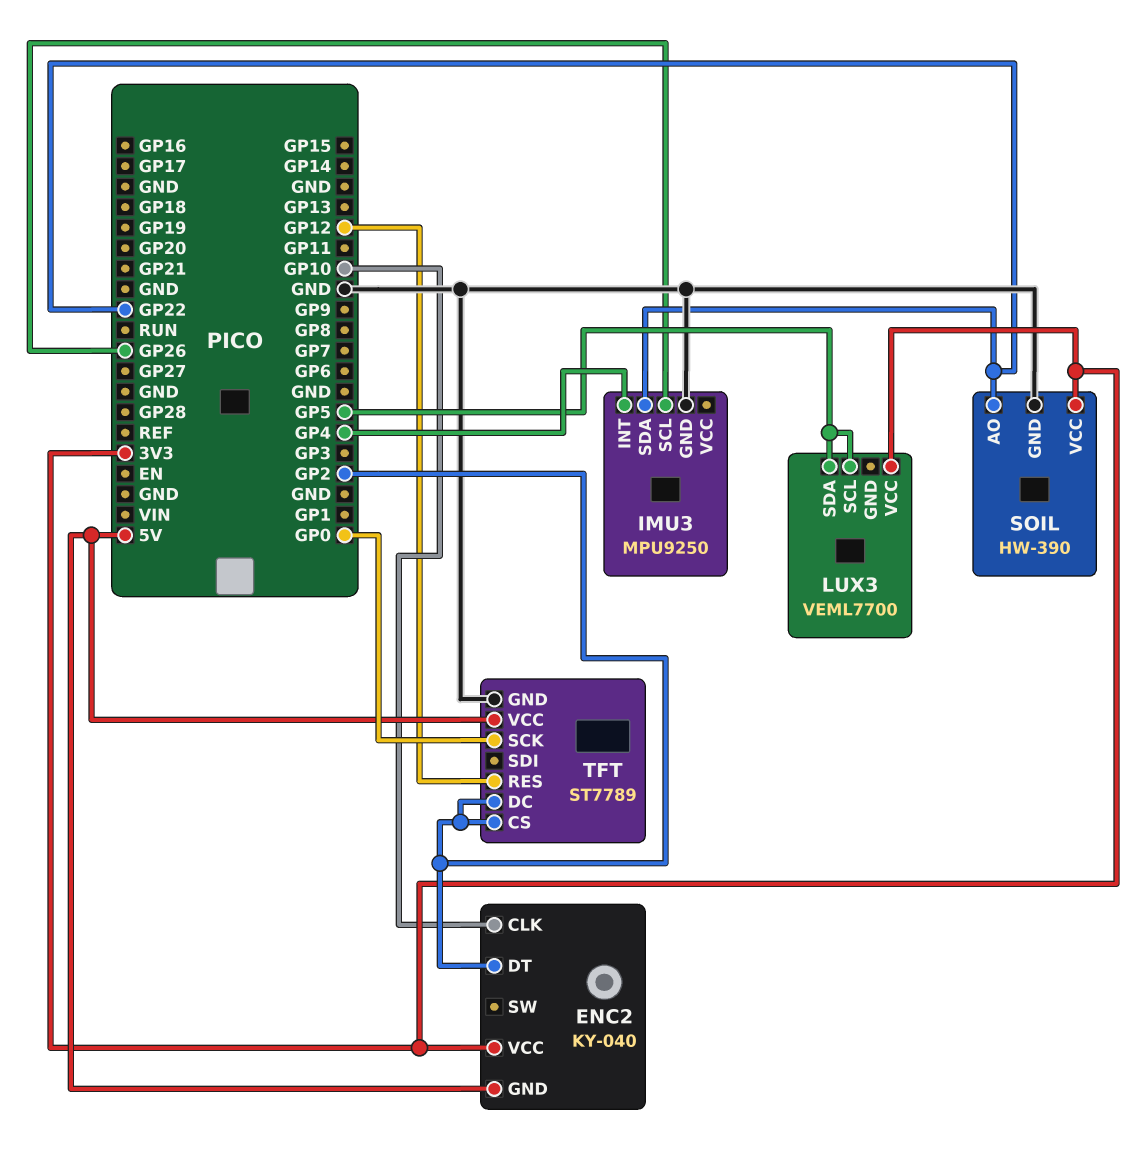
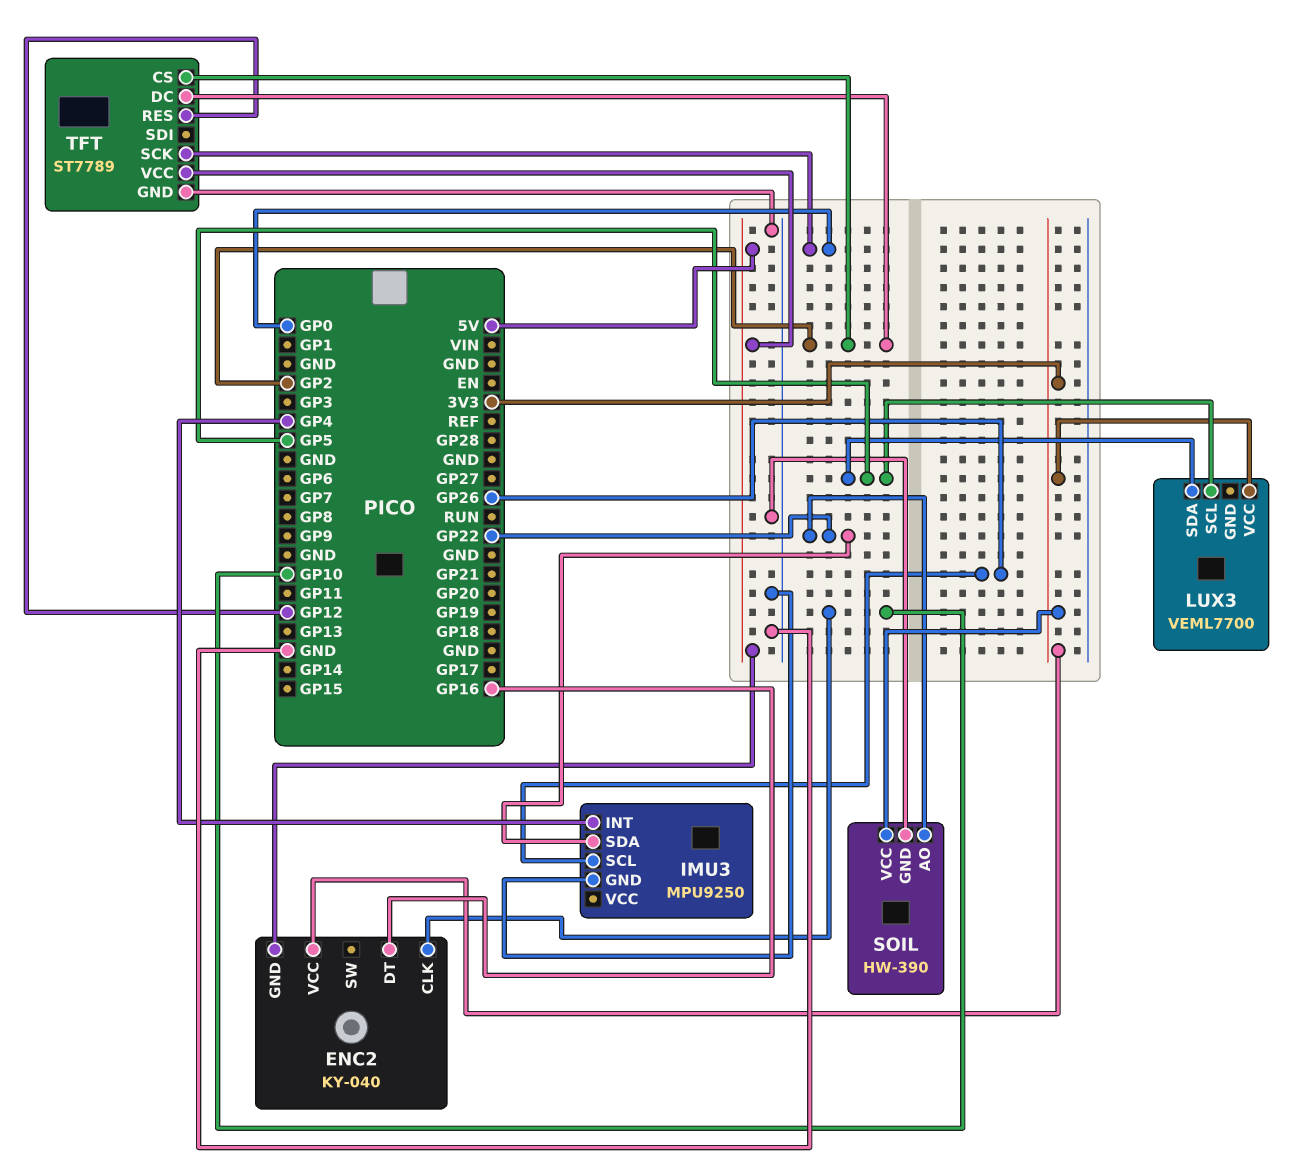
ENC2 pin DT: GP2 -> GP16

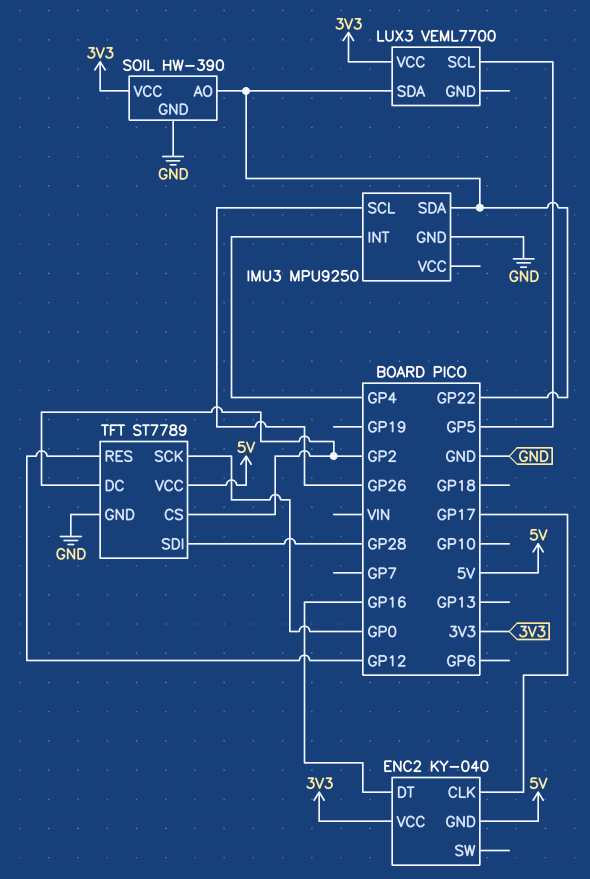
ENC2 pin CLK: GP10 -> GP17
LUX3 pin SDA: GP5 -> GP22
TFT pin SDI: none -> GP28

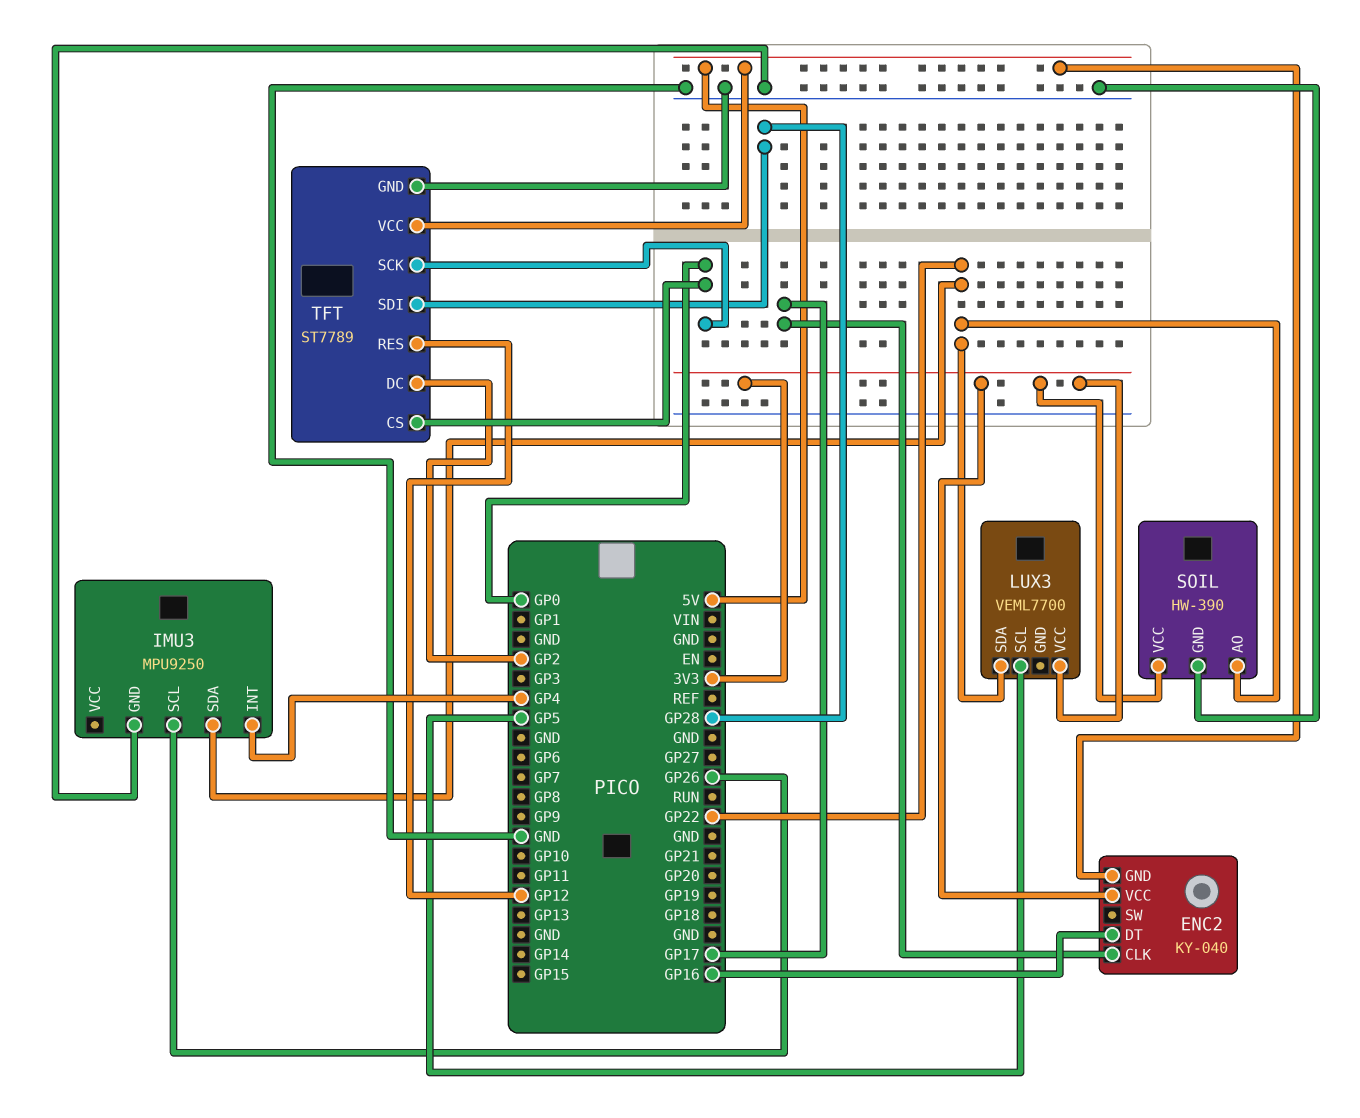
TFT pin CS: GP2 -> GP0

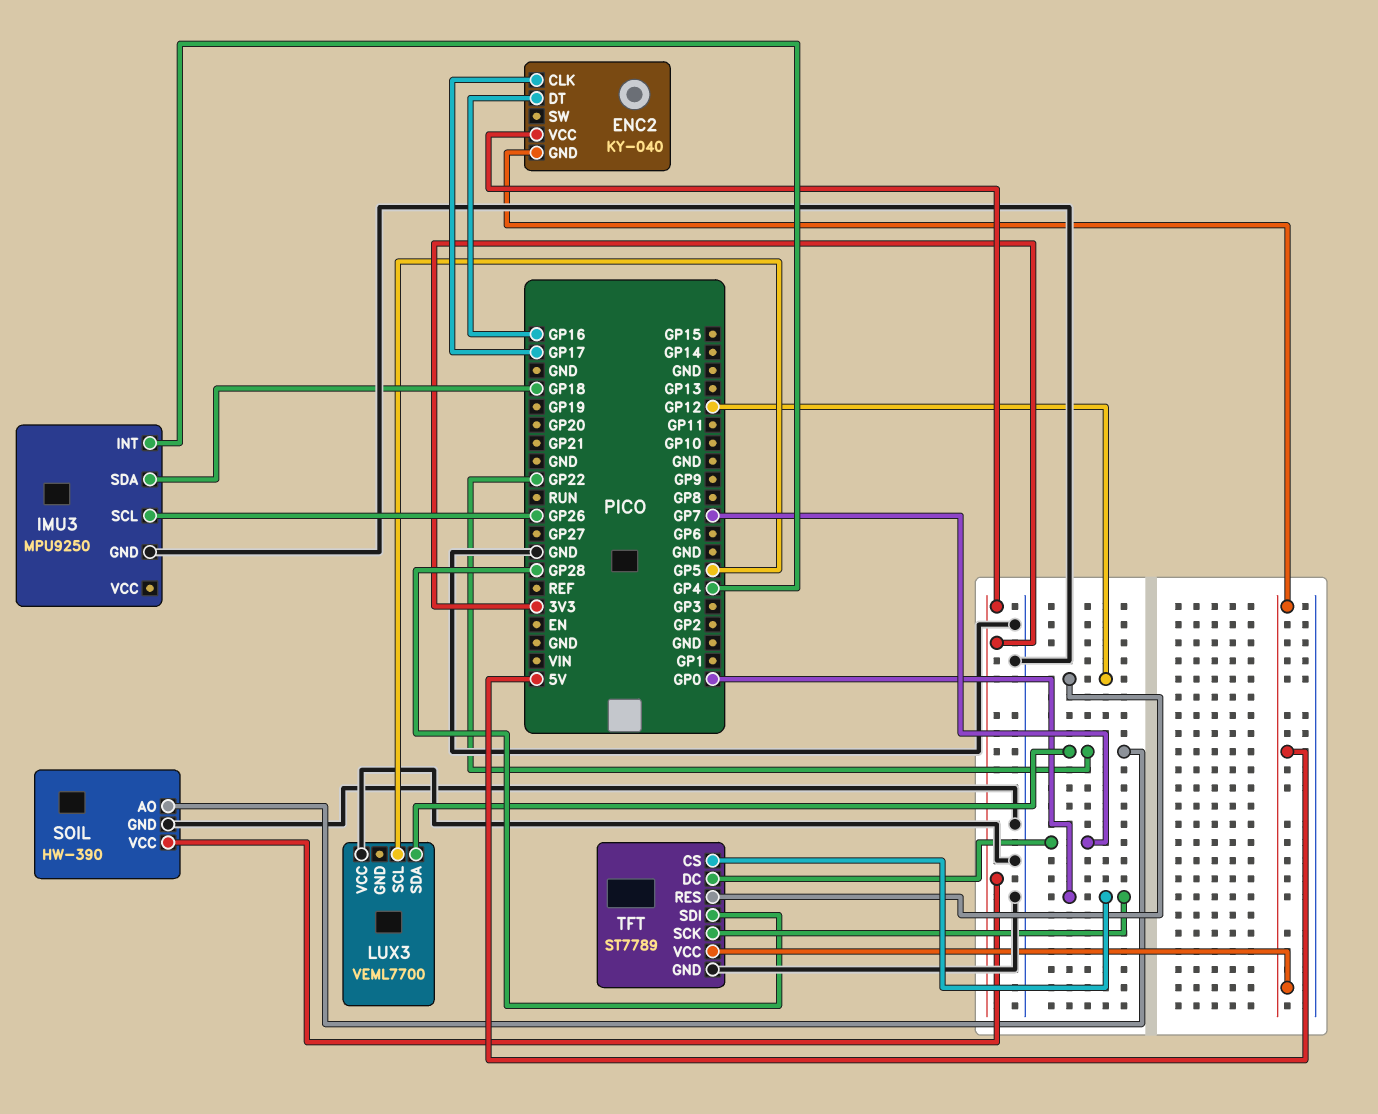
IMU3 pin SDA: GP22 -> GP18
LUX3 pin VCC: 3V3 -> GND
TFT pin DC: GP2 -> GP7

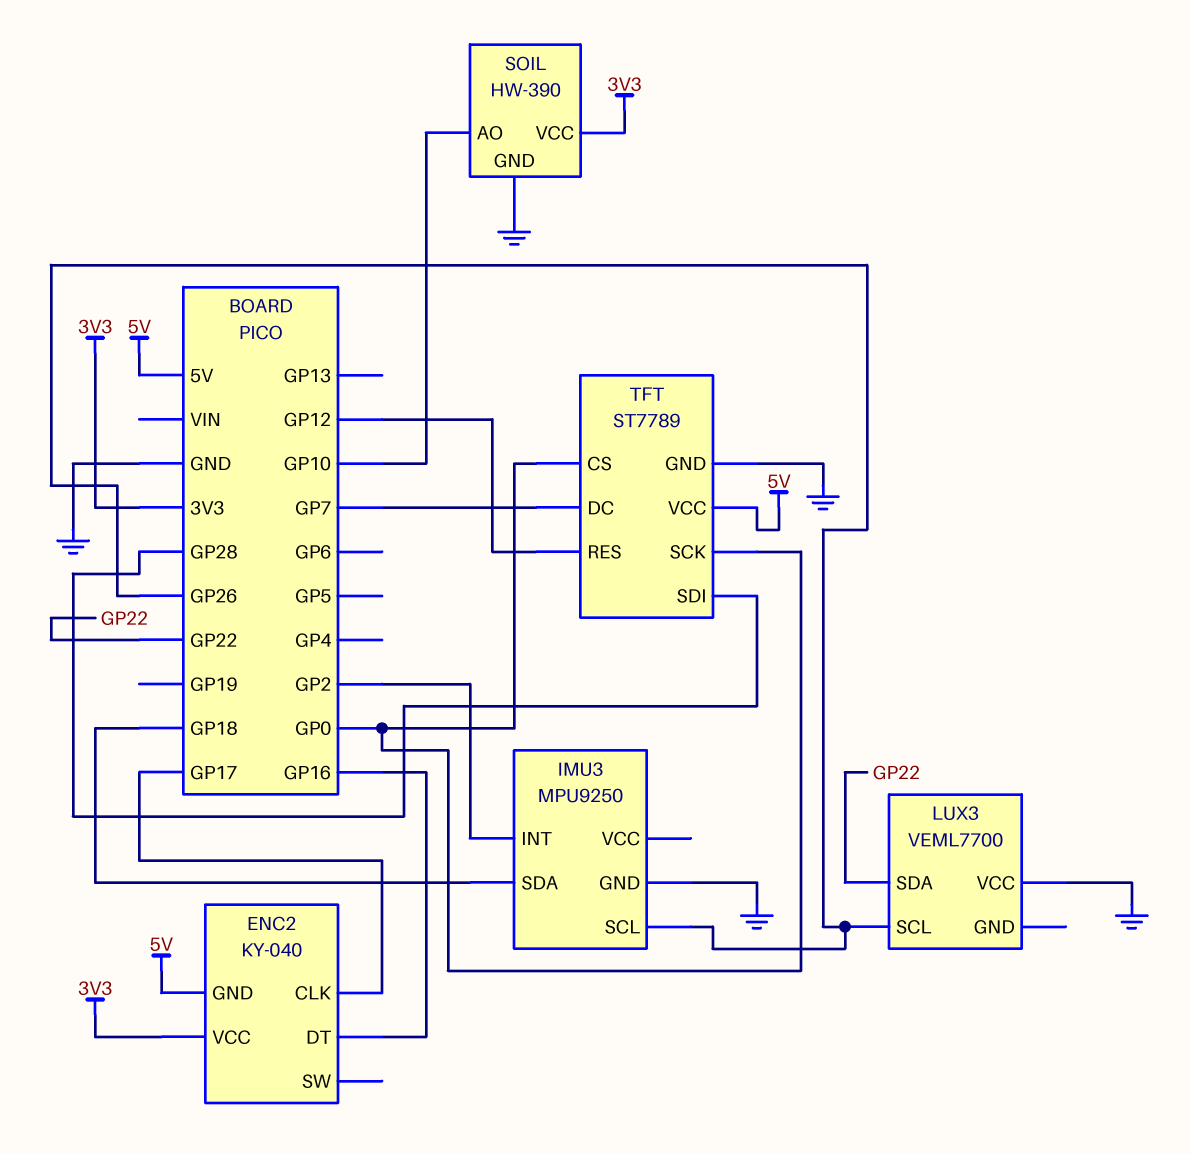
IMU3 pin INT: GP4 -> GP2
LUX3 pin SCL: GP5 -> GP26
SOIL pin AO: GP22 -> GP10

